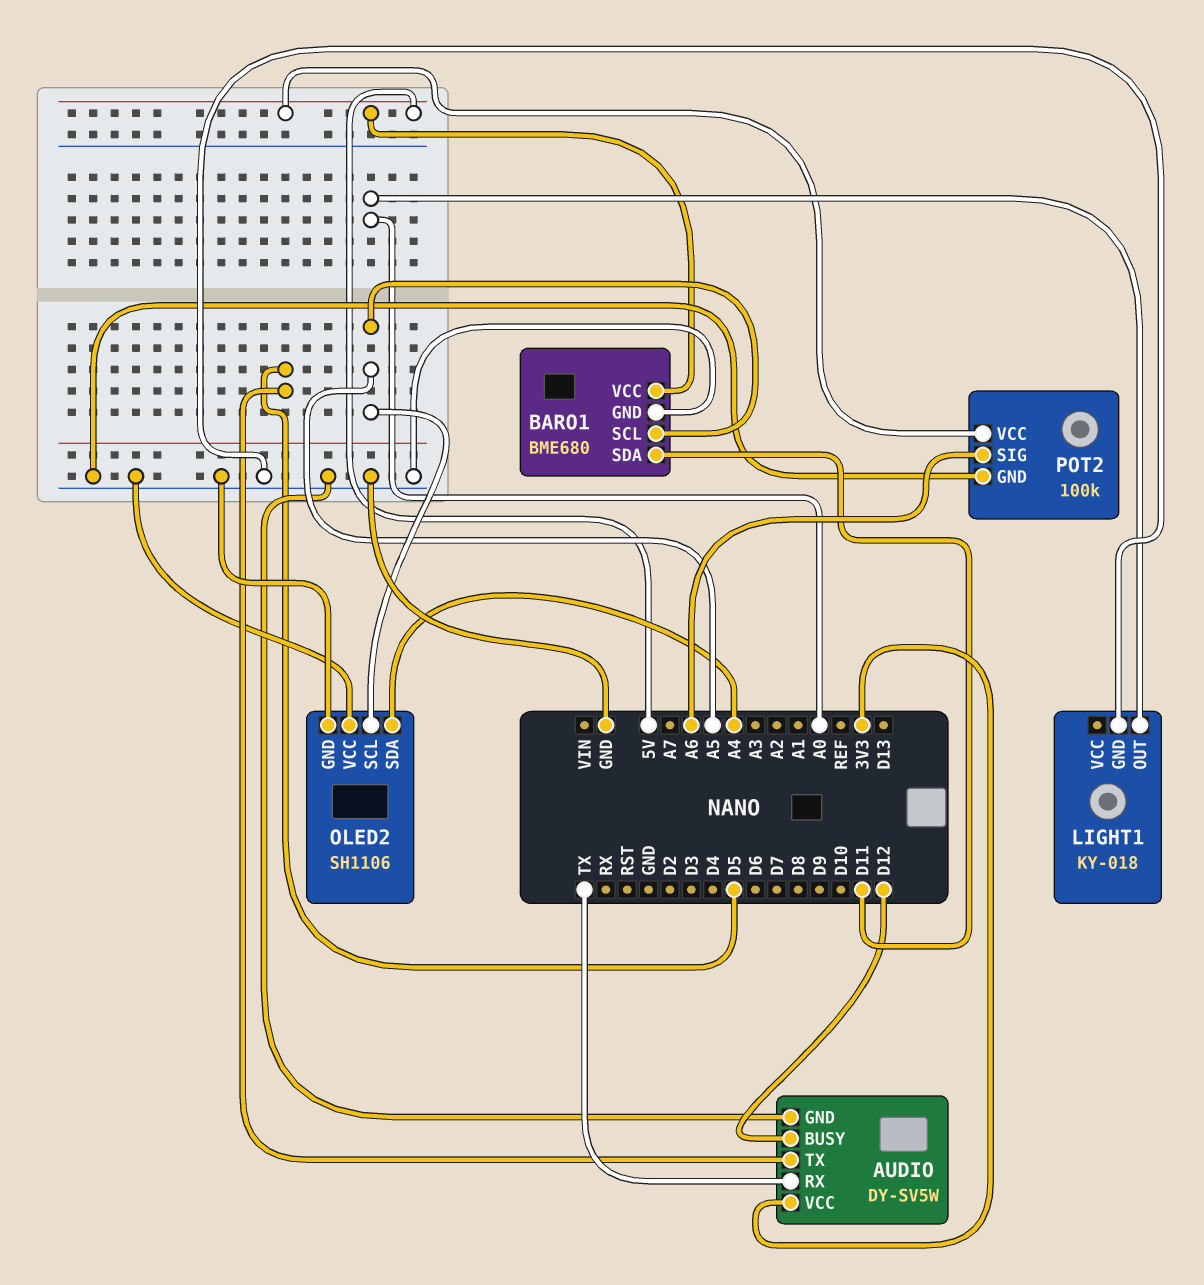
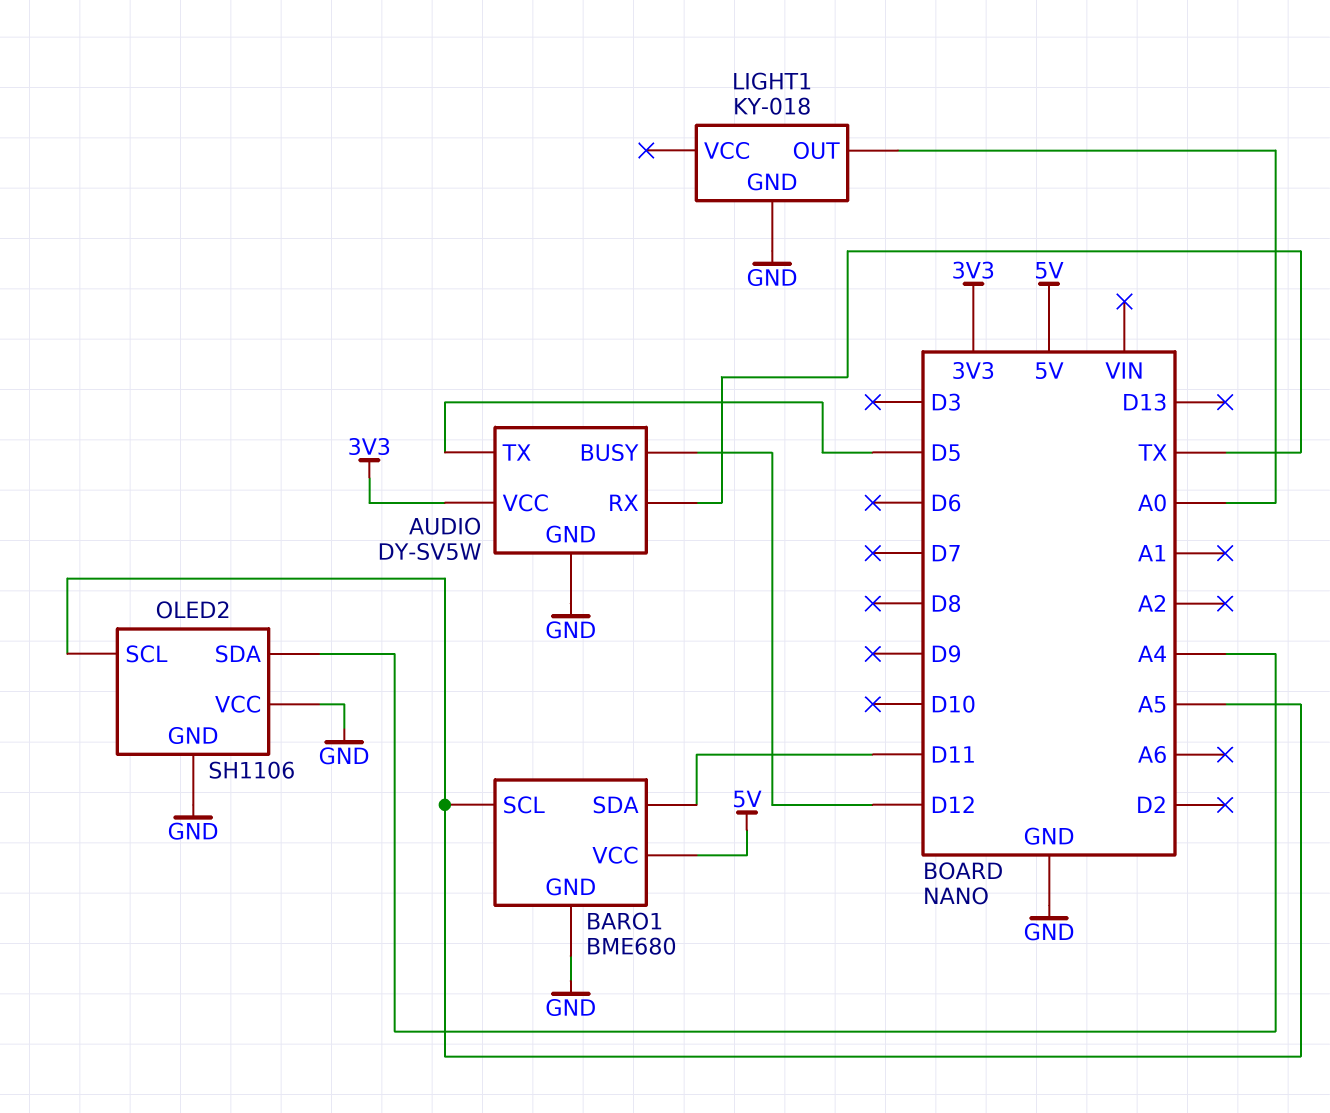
POT2: 100k -> none
POT2 pin GND: GND -> none
POT2 pin SIG: A6 -> none
POT2 pin VCC: 5V -> none

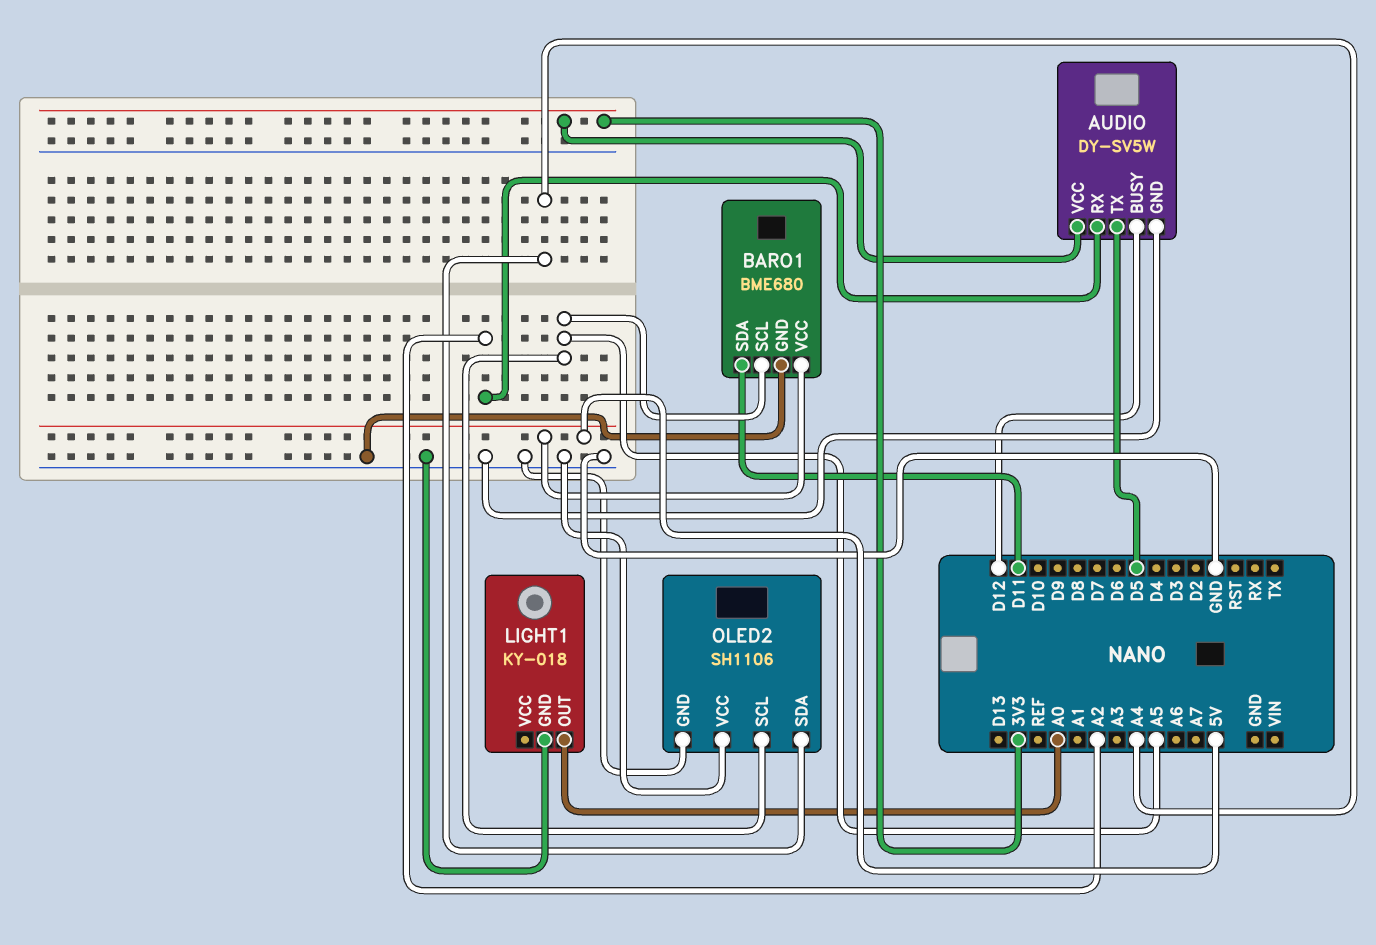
AUDIO pin RX: TX -> A2

